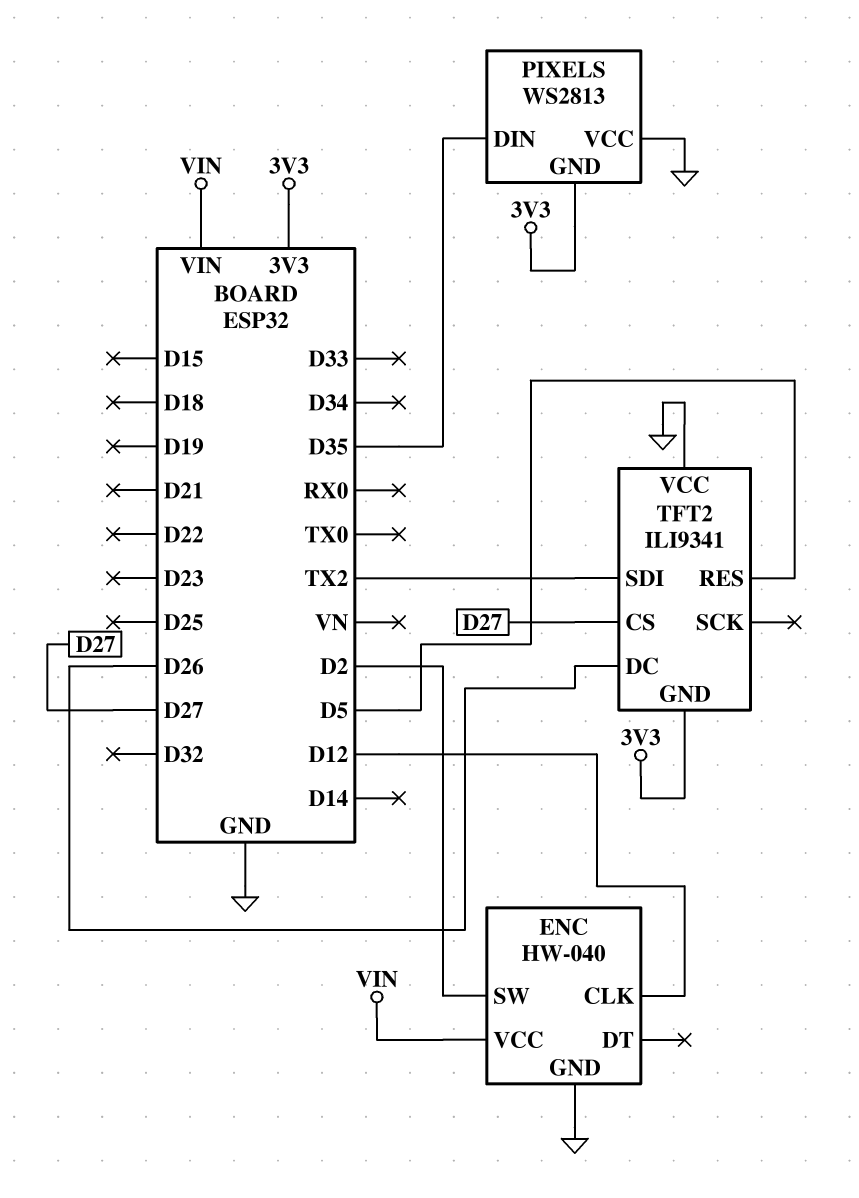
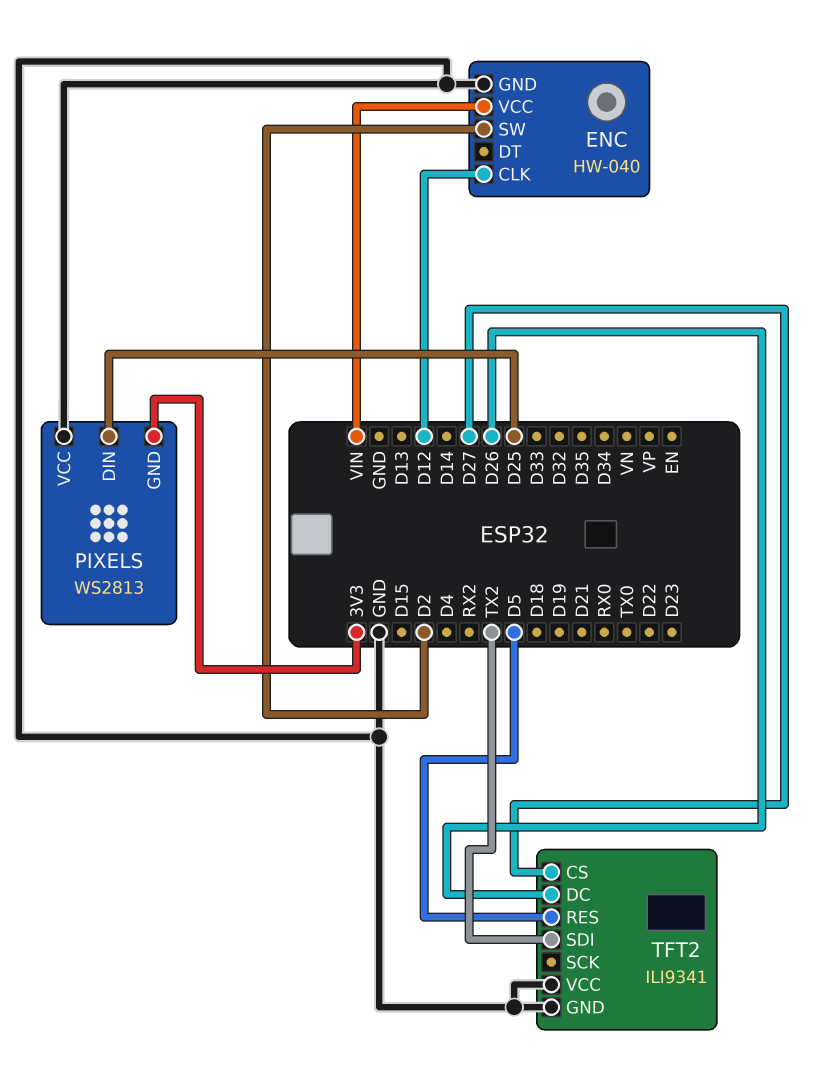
PIXELS pin DIN: D35 -> D25
TFT2 pin GND: 3V3 -> GND

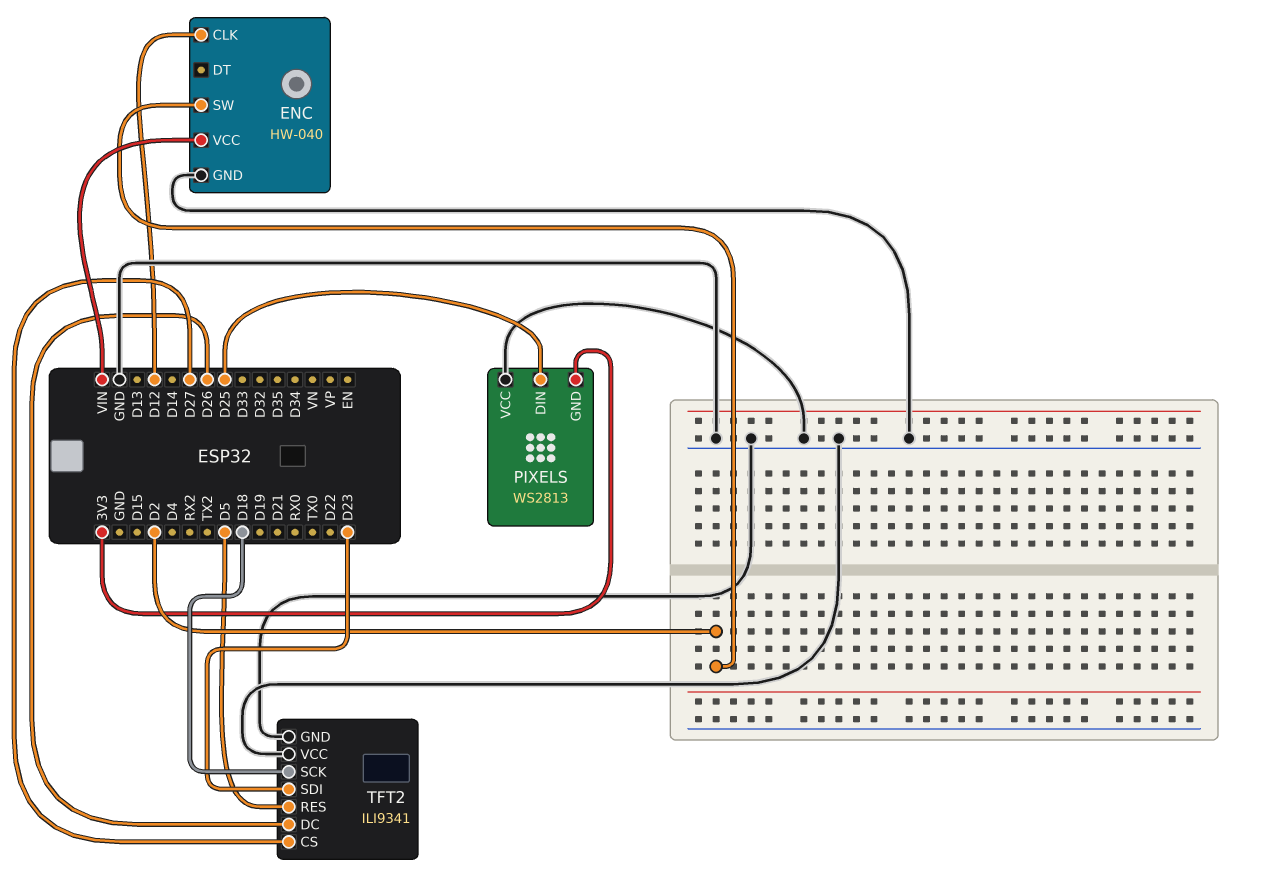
TFT2 pin SCK: none -> D18
TFT2 pin SDI: TX2 -> D23

